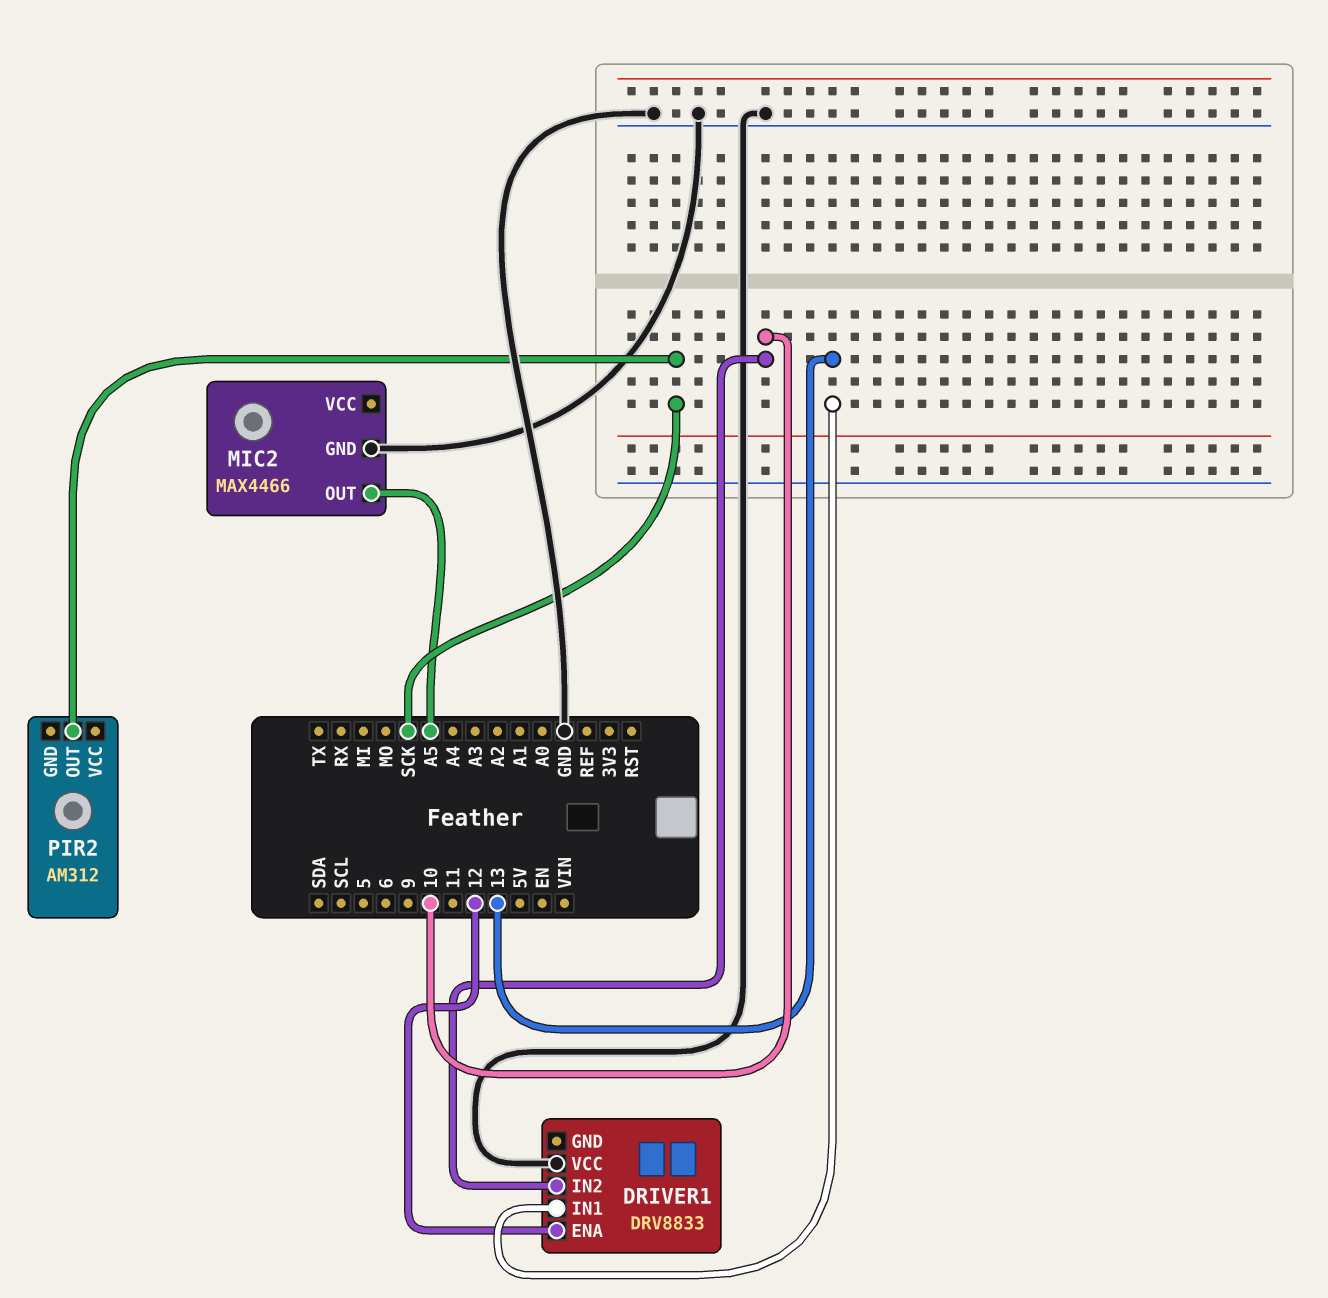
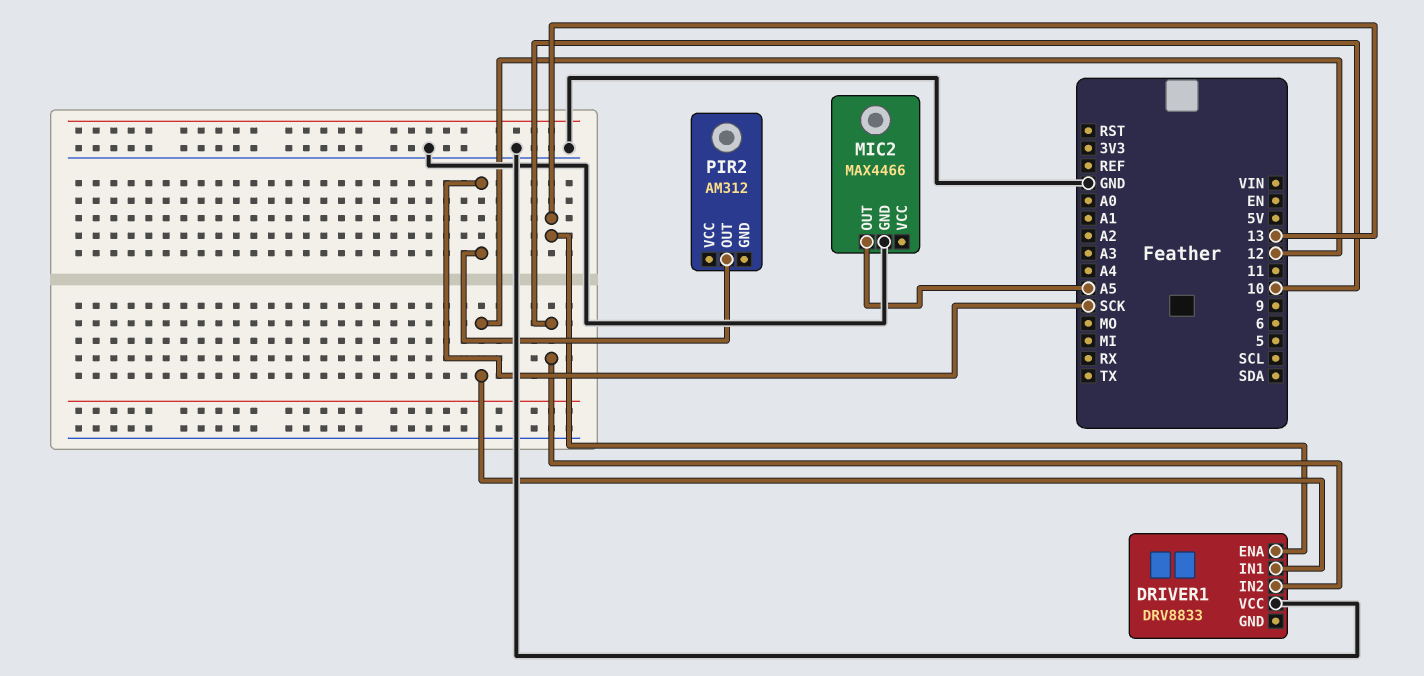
DRIVER1 pin ENA: 12 -> 13
DRIVER1 pin IN1: 13 -> 12

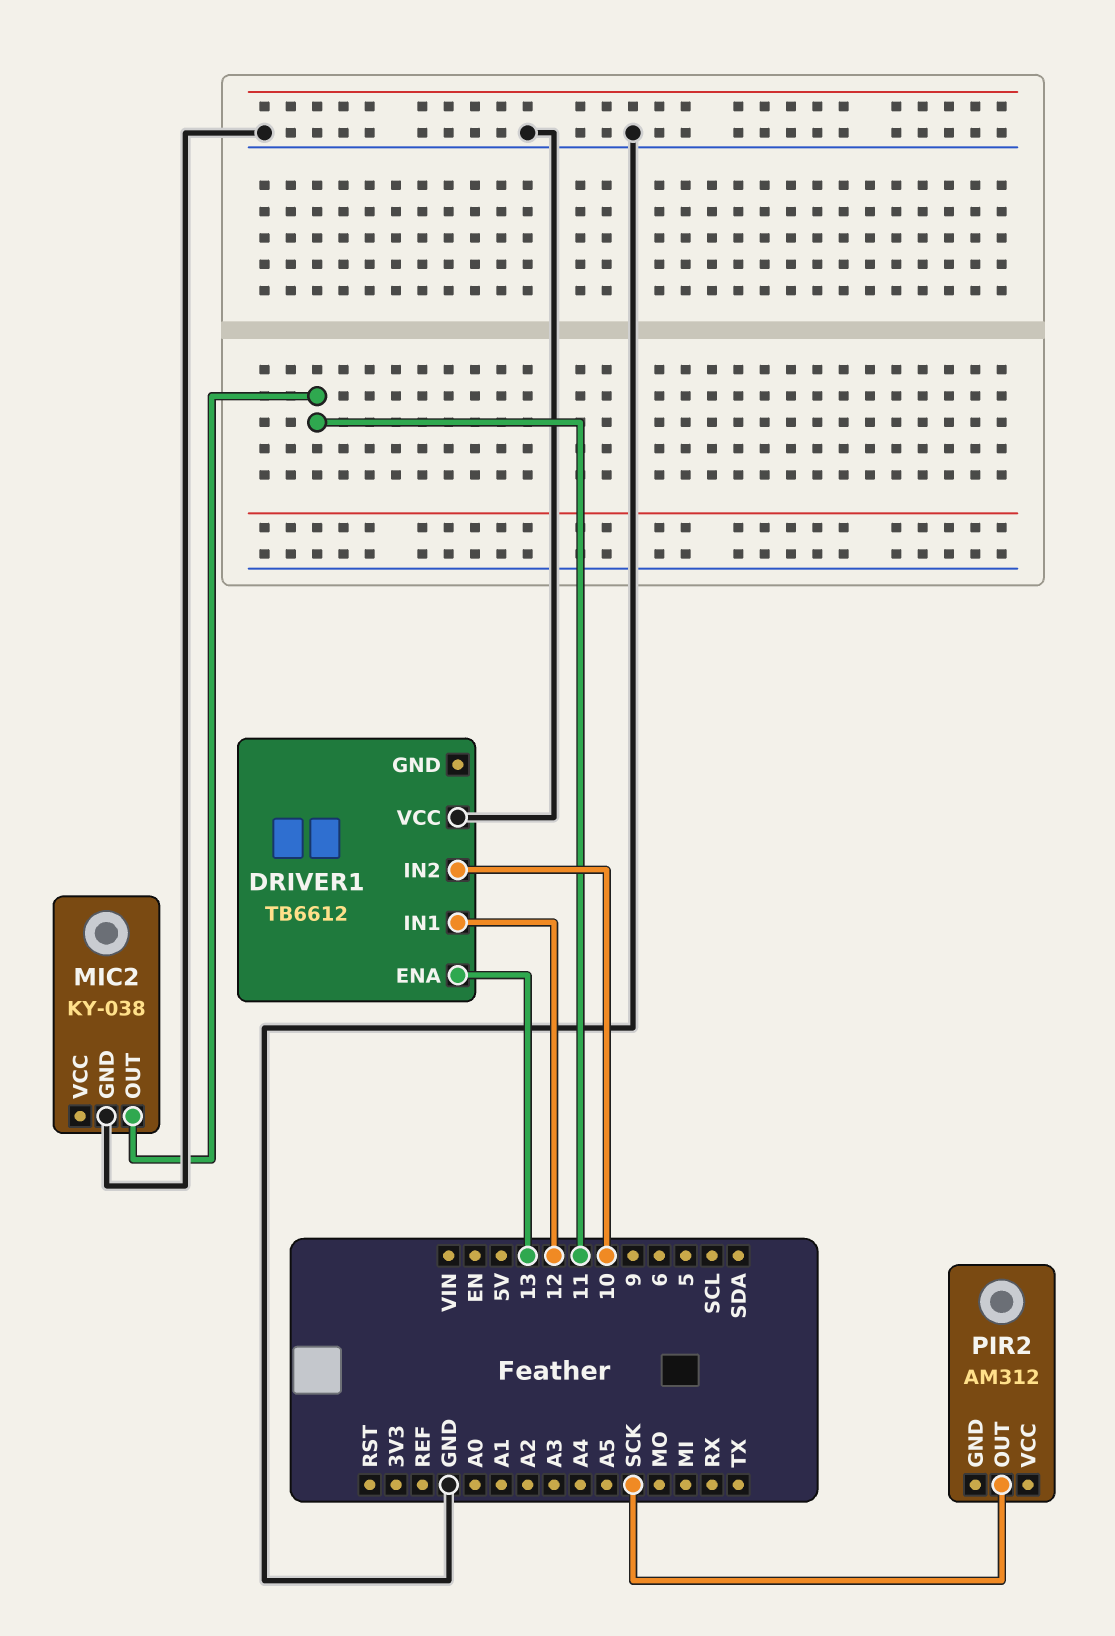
DRIVER1: DRV8833 -> TB6612
MIC2: MAX4466 -> KY-038
MIC2 pin OUT: A5 -> 11

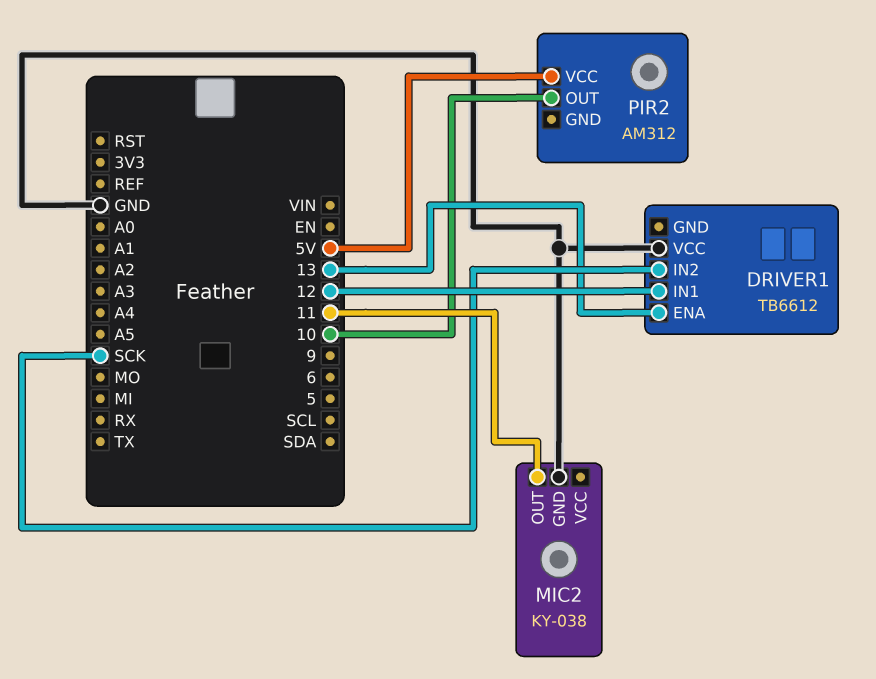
DRIVER1 pin IN2: 10 -> SCK
PIR2 pin OUT: SCK -> 10
PIR2 pin VCC: none -> 5V

